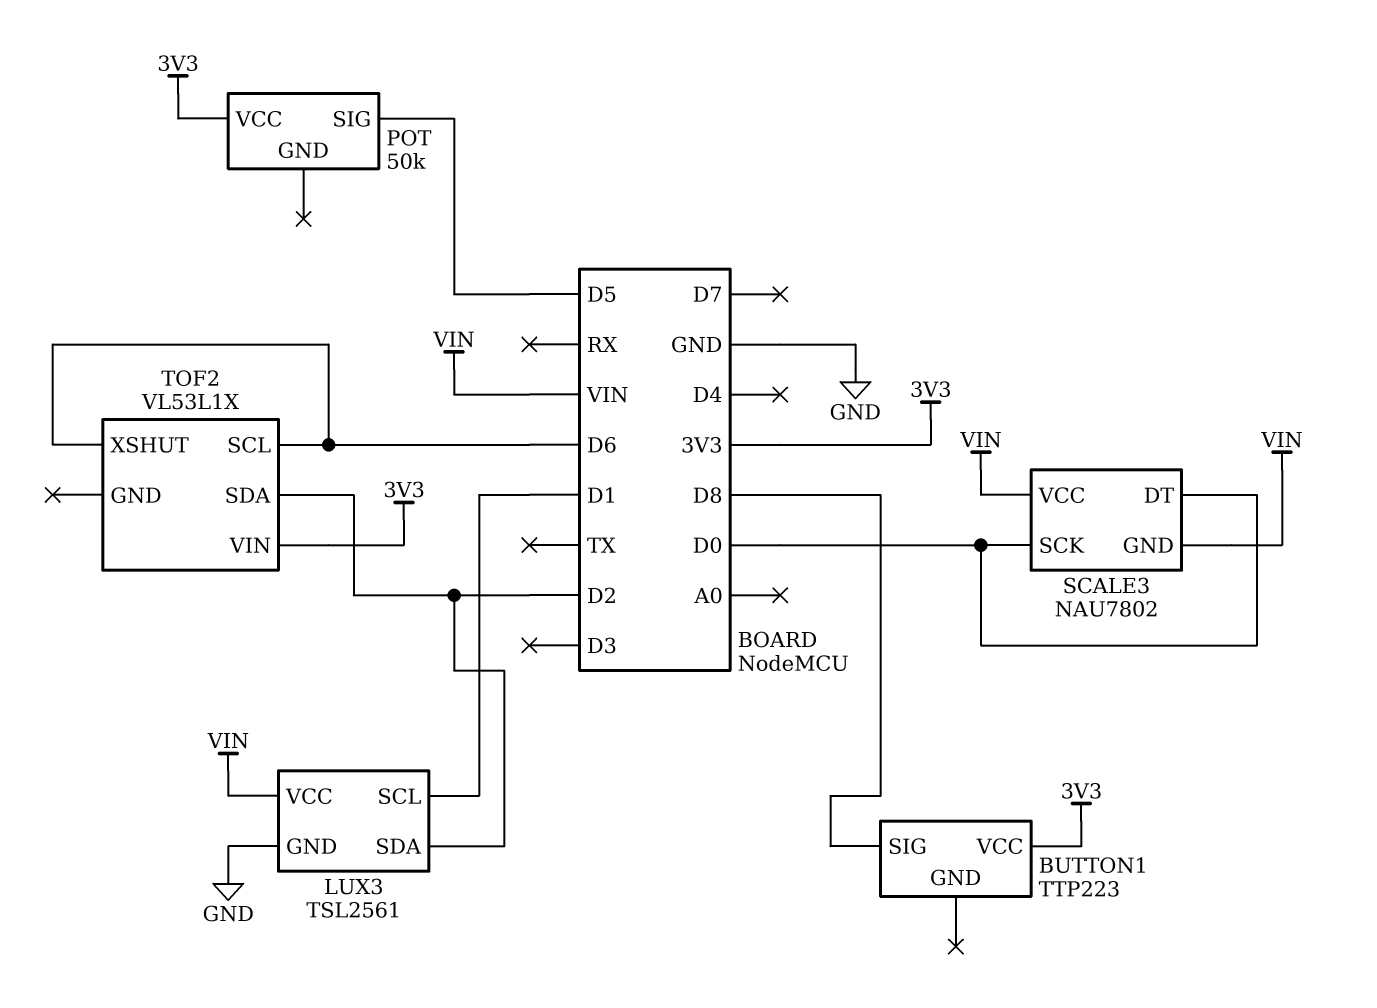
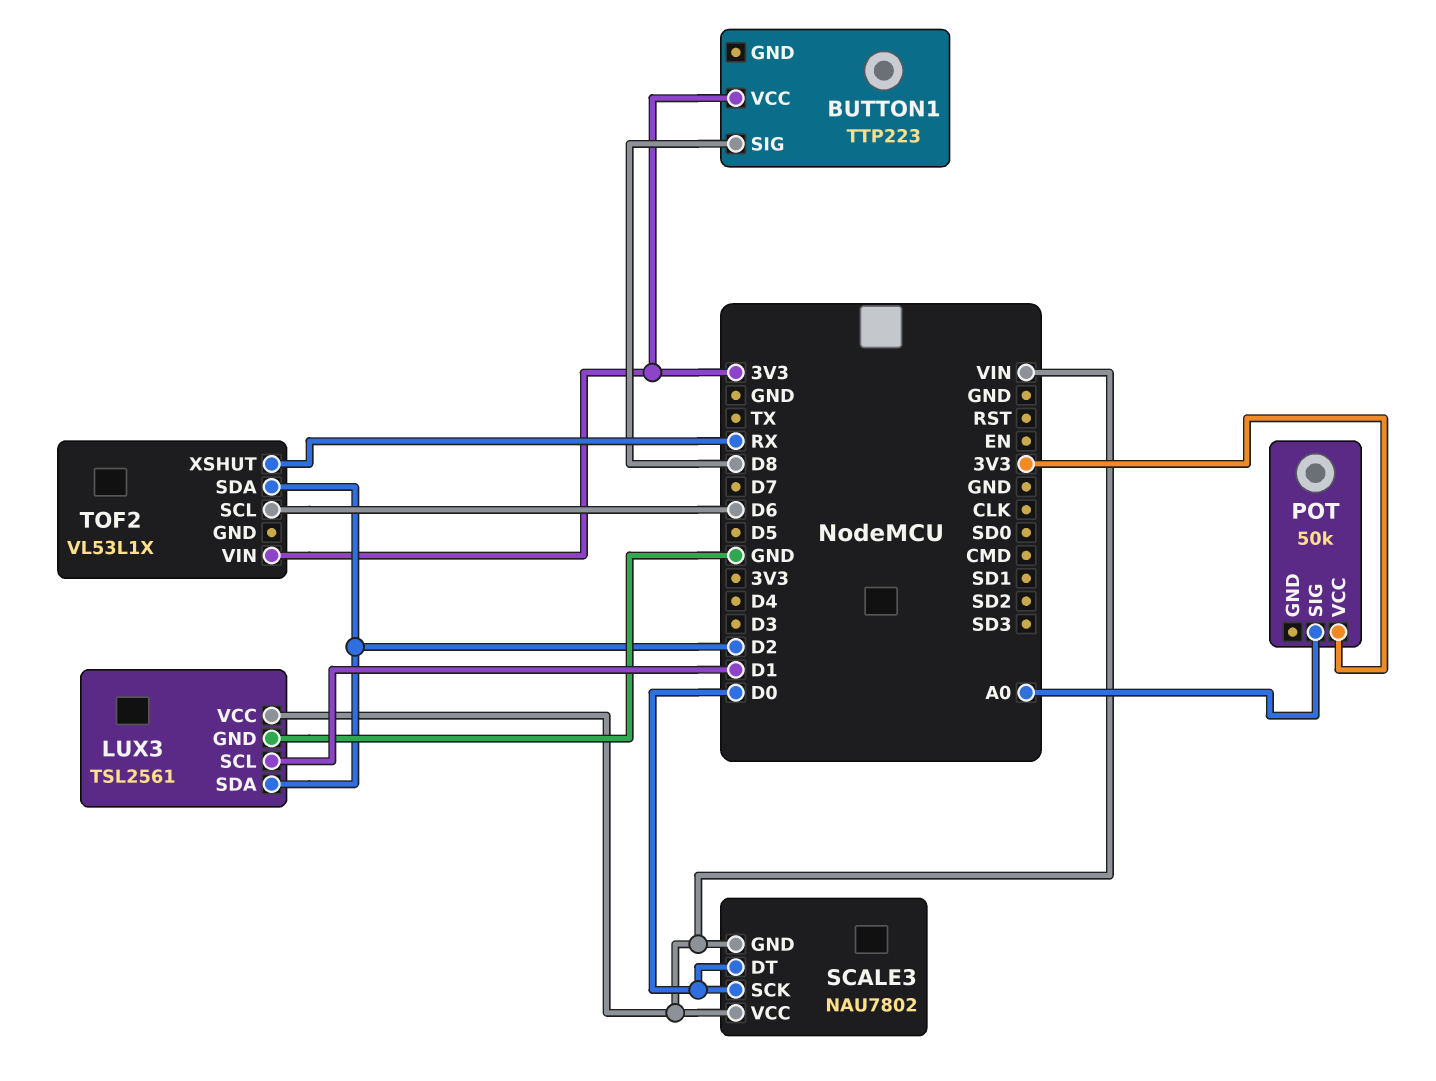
POT pin SIG: D5 -> A0
TOF2 pin XSHUT: D6 -> RX

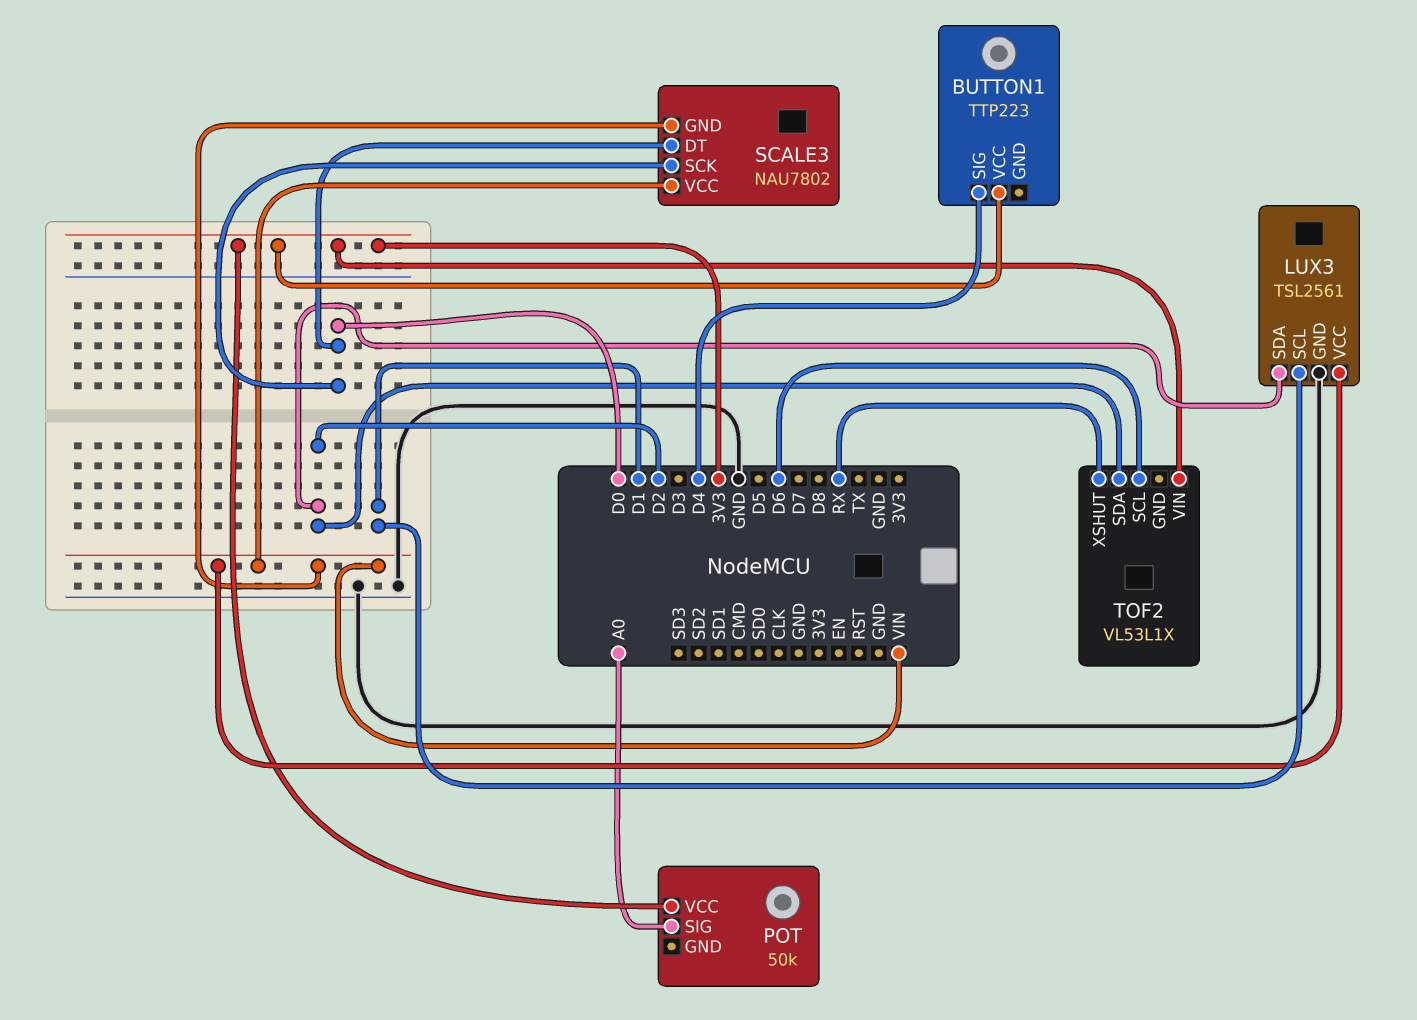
BUTTON1 pin SIG: D8 -> D4

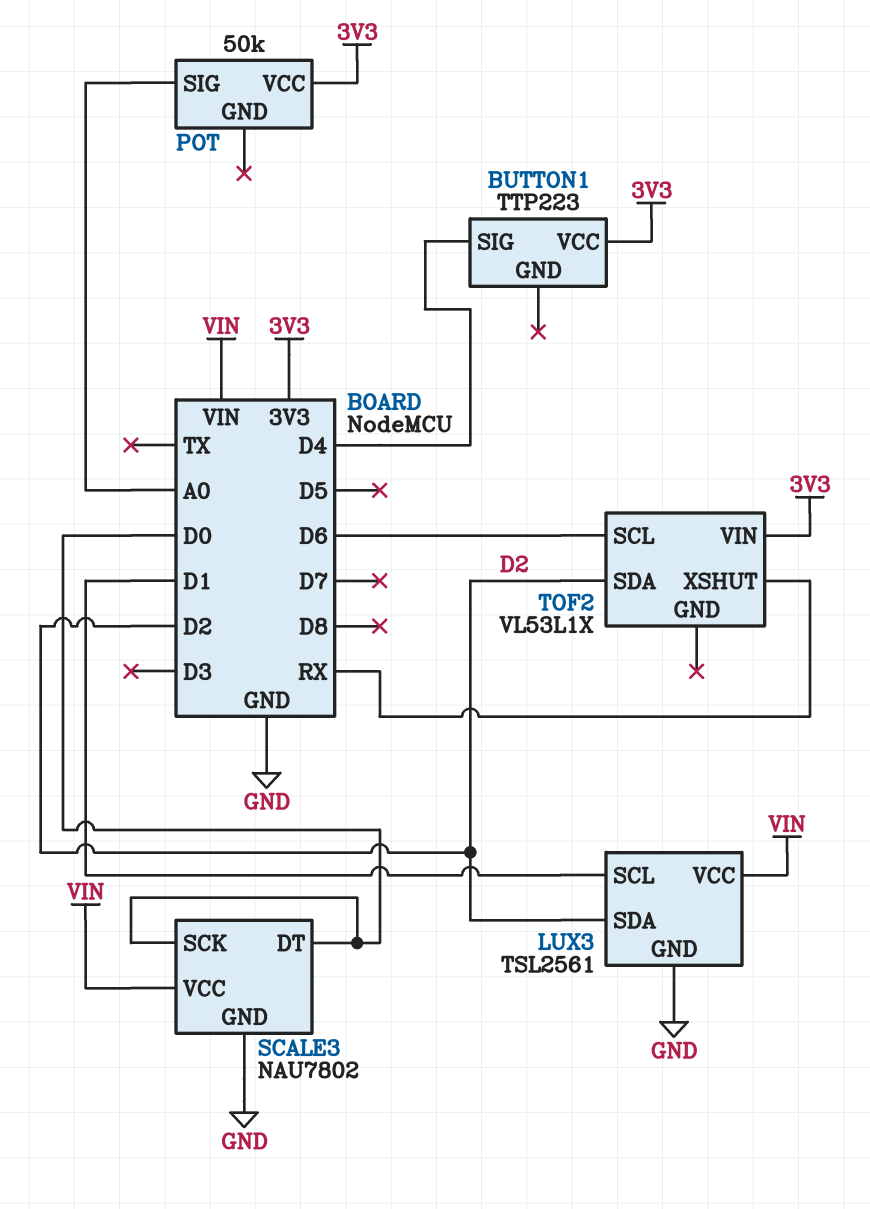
SCALE3 pin GND: VIN -> GND

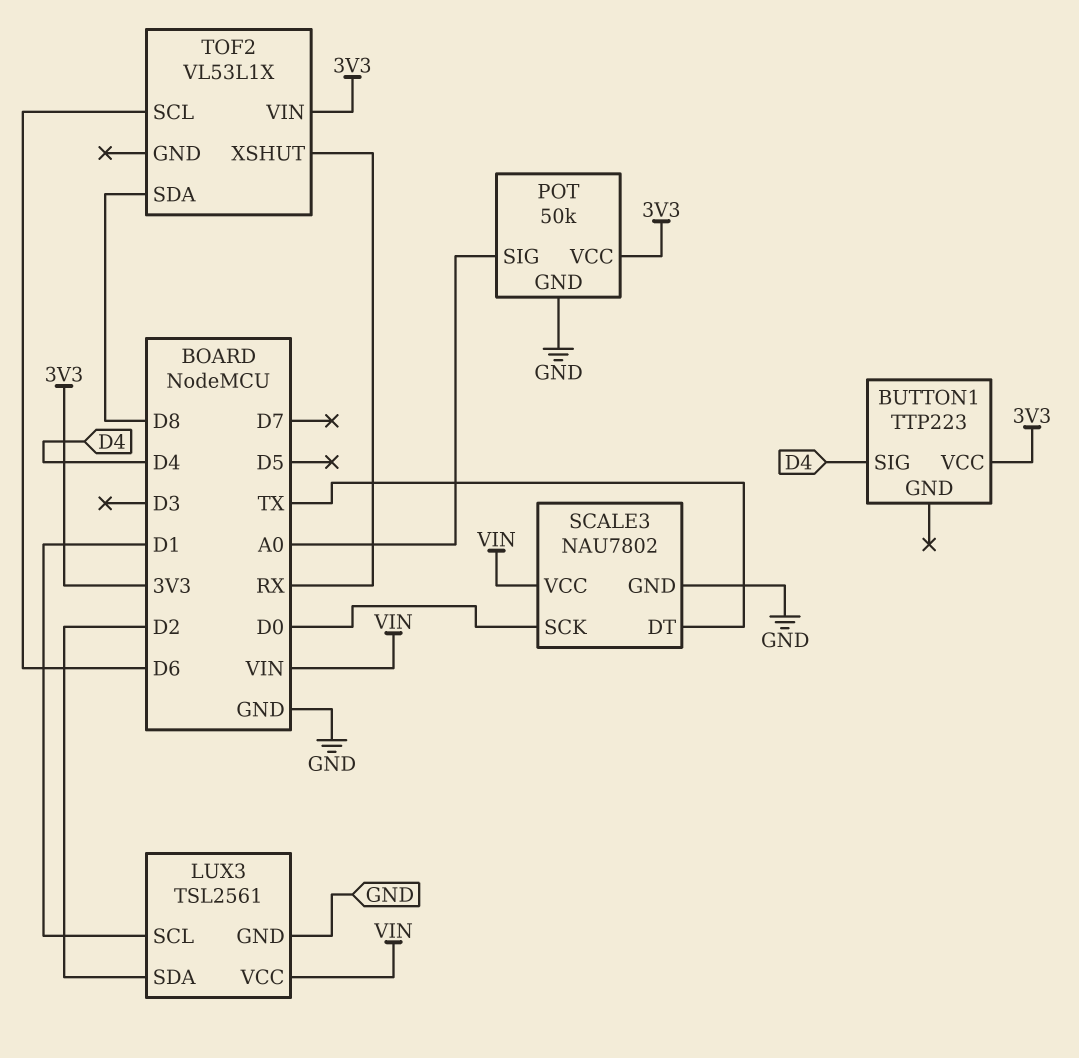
POT pin GND: none -> GND
SCALE3 pin DT: D0 -> TX
TOF2 pin SDA: D2 -> D8

